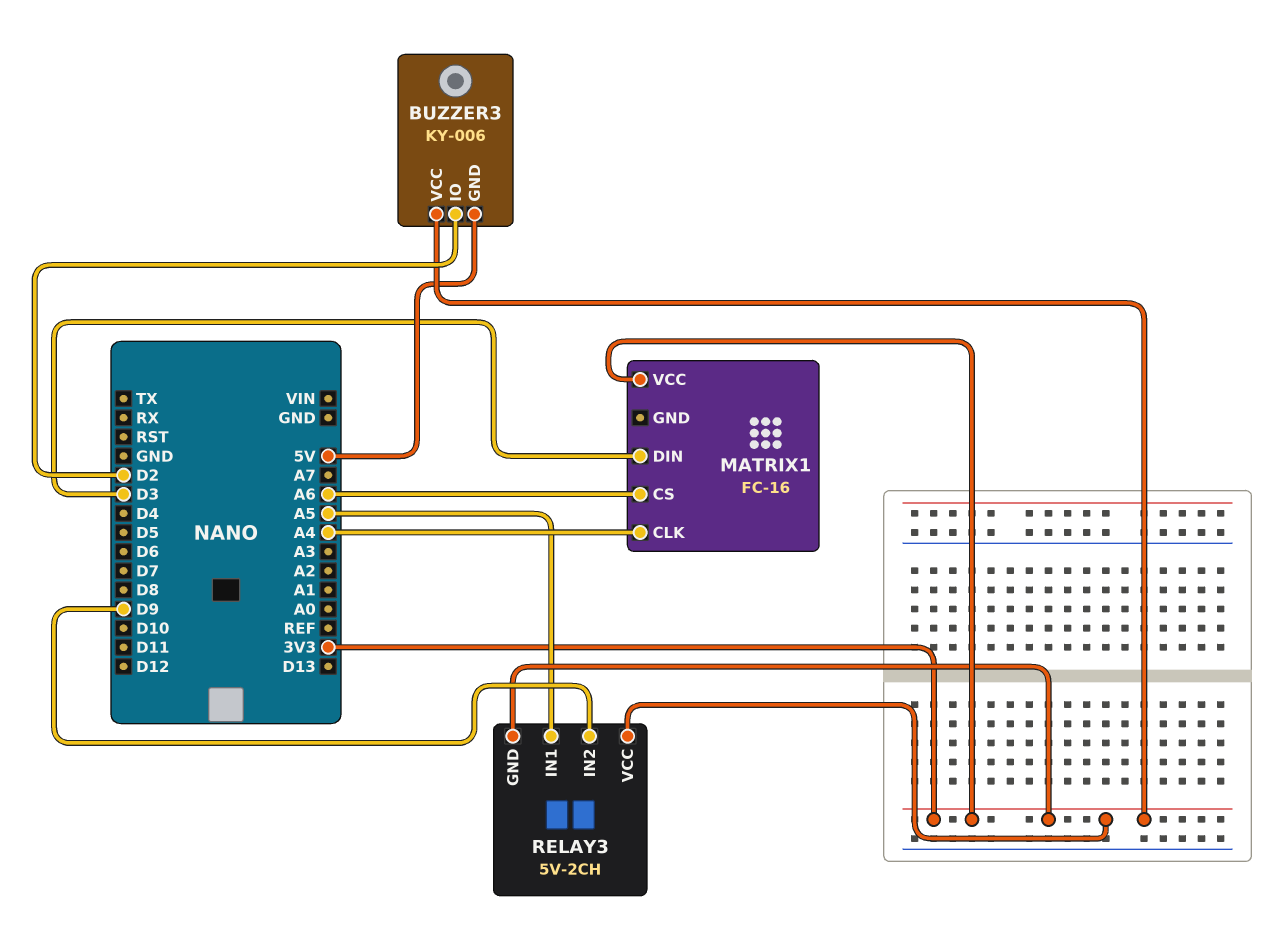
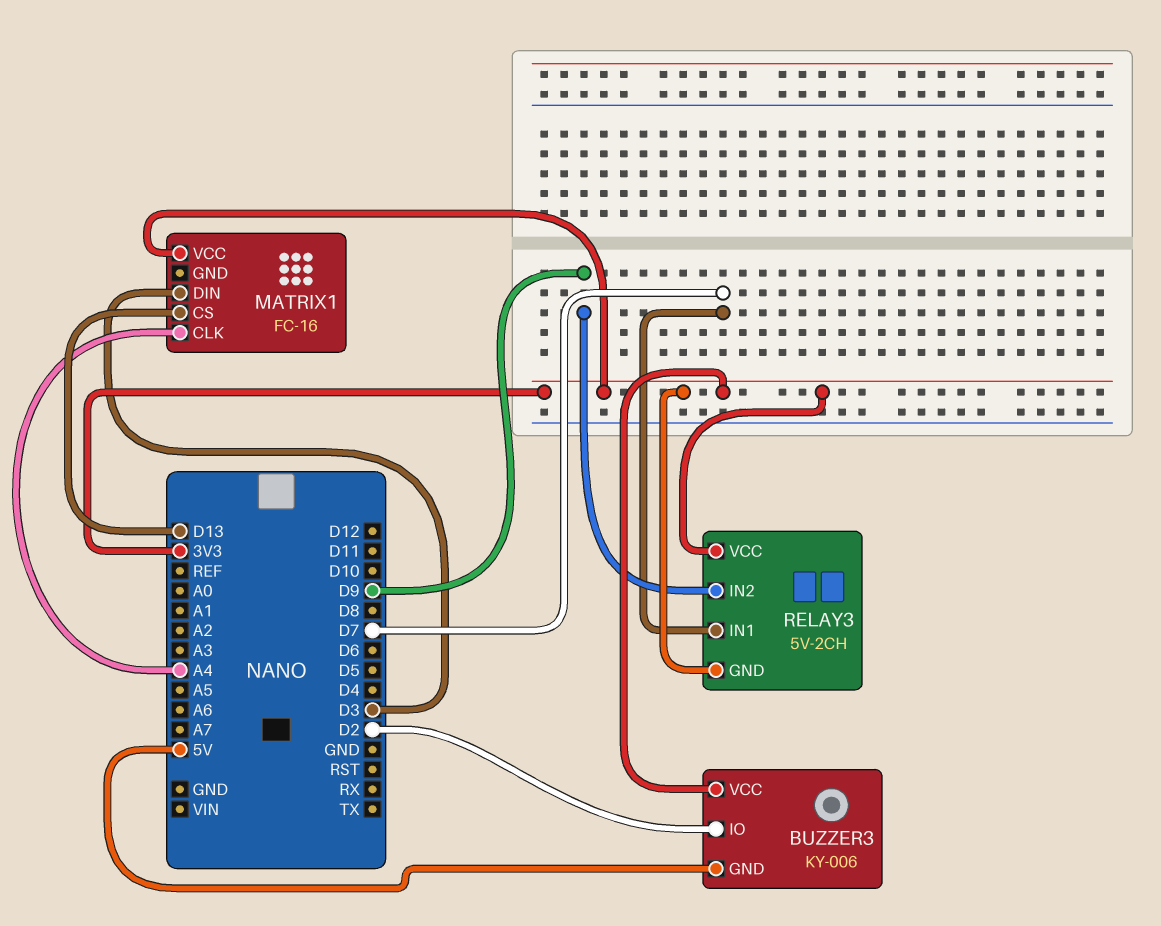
MATRIX1 pin CS: A6 -> D13
RELAY3 pin IN1: A5 -> D7

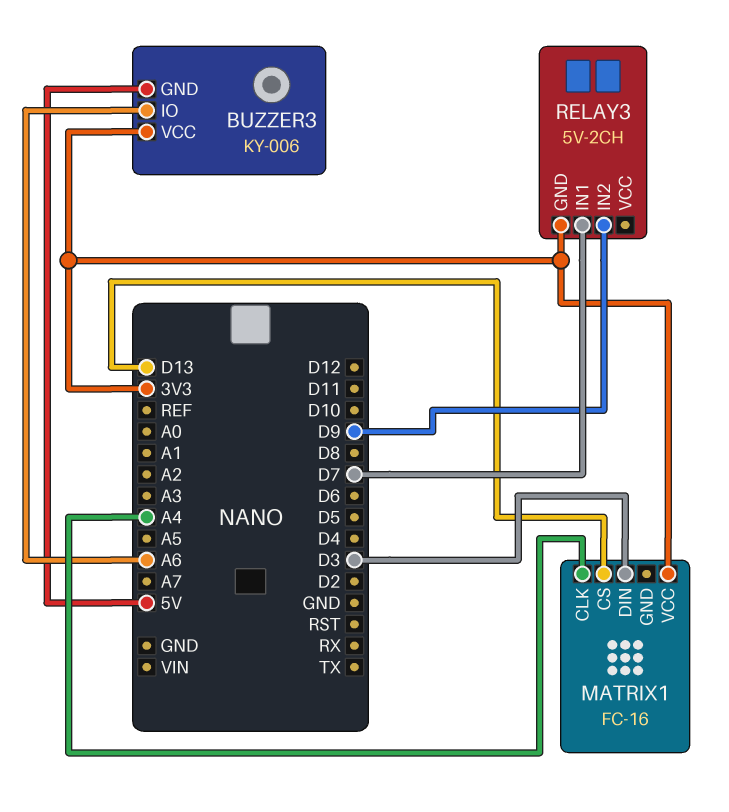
BUZZER3 pin IO: D2 -> A6
RELAY3 pin VCC: 3V3 -> none

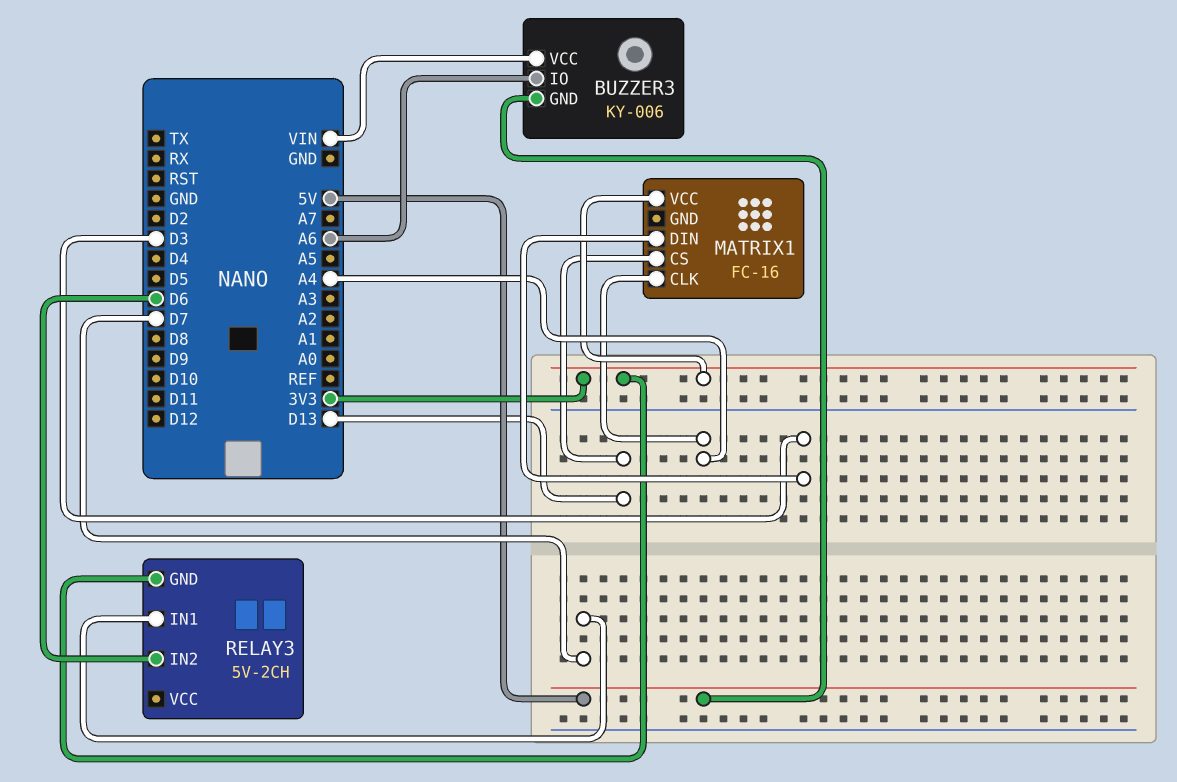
BUZZER3 pin VCC: 3V3 -> VIN
RELAY3 pin IN2: D9 -> D6

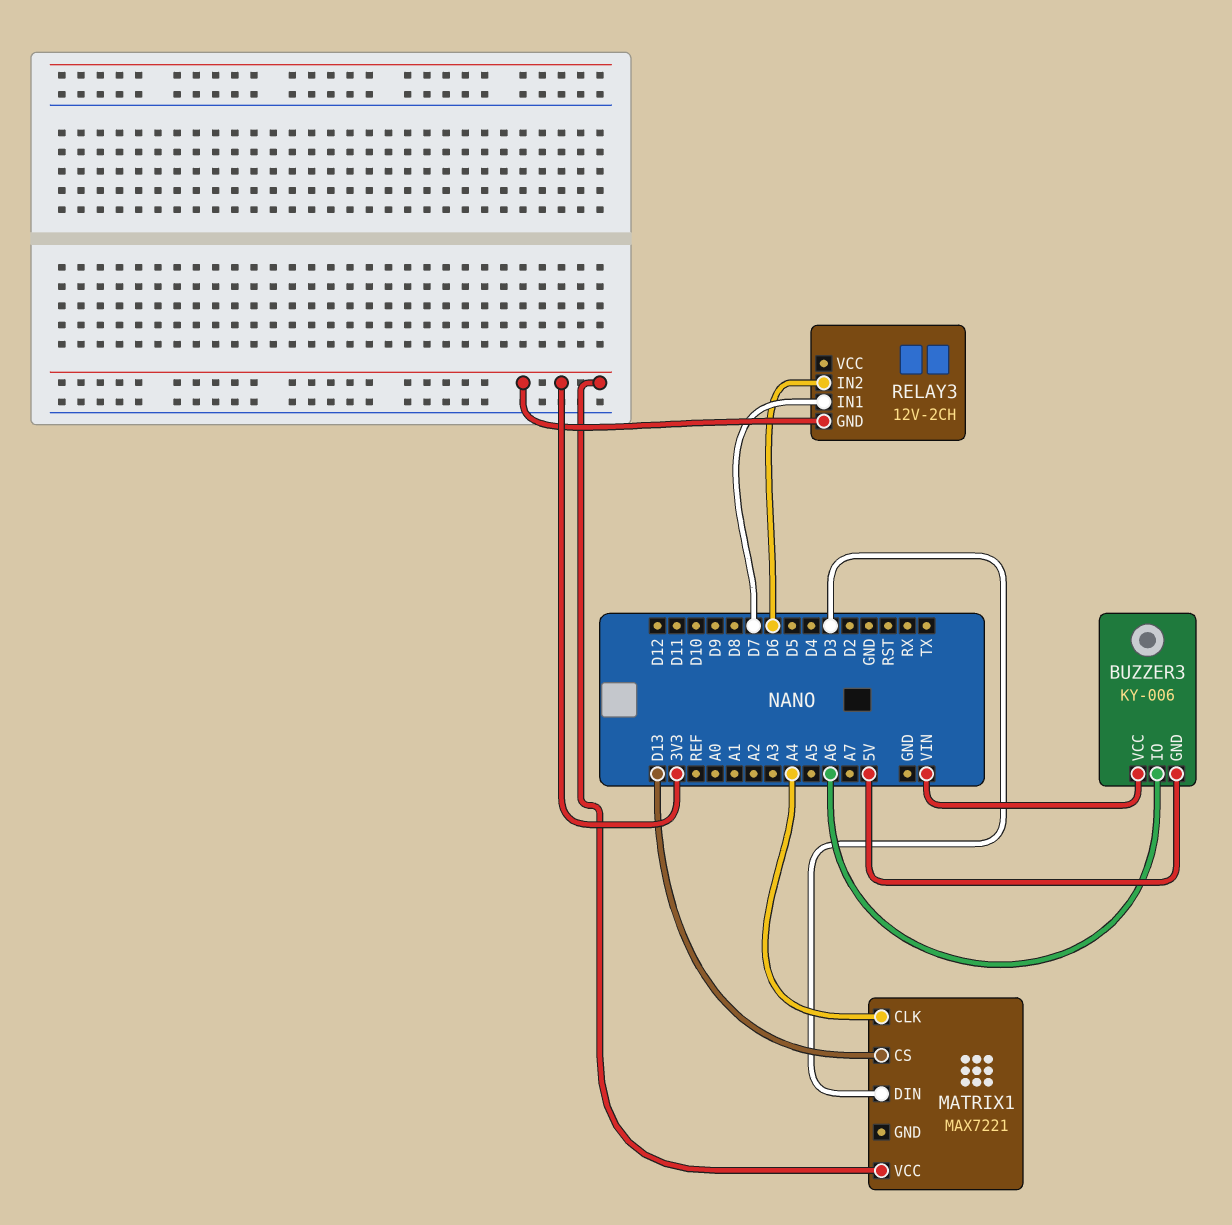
MATRIX1: FC-16 -> MAX7221
RELAY3: 5V-2CH -> 12V-2CH

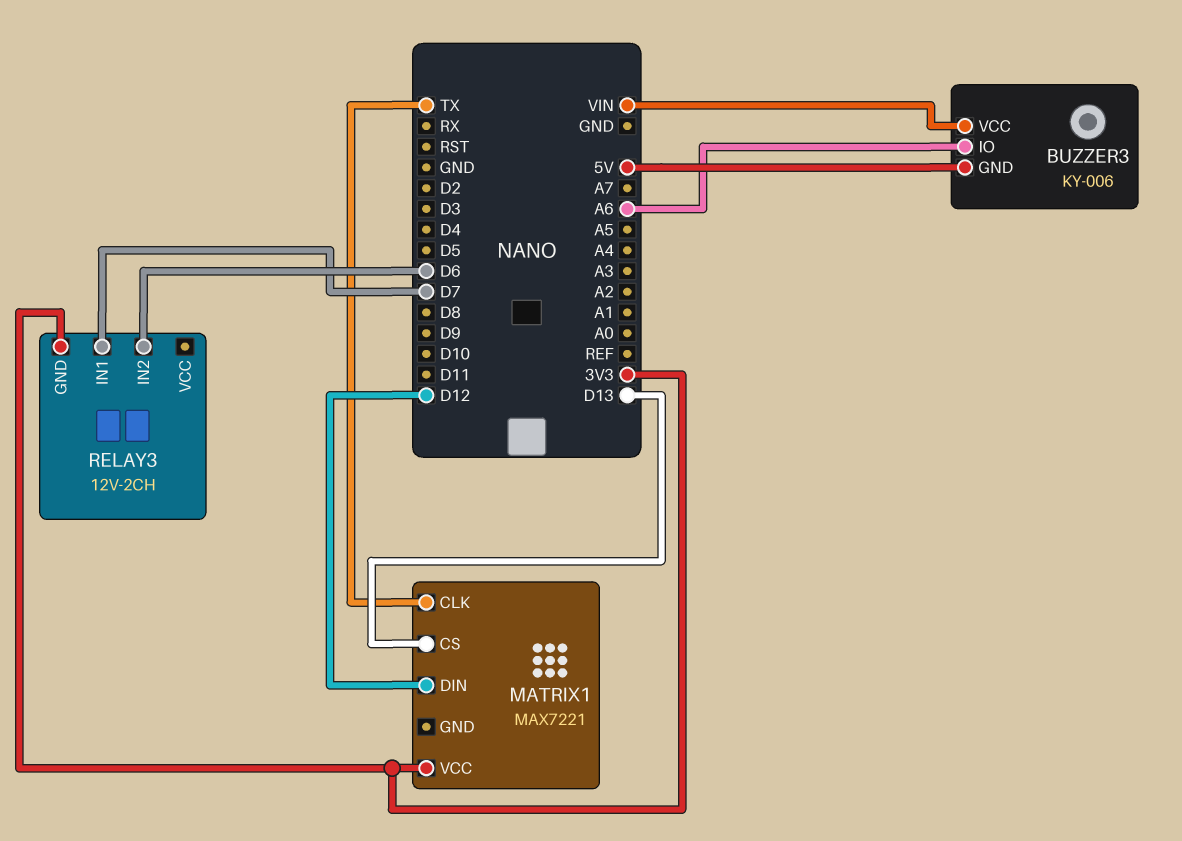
MATRIX1 pin CLK: A4 -> TX
MATRIX1 pin DIN: D3 -> D12

